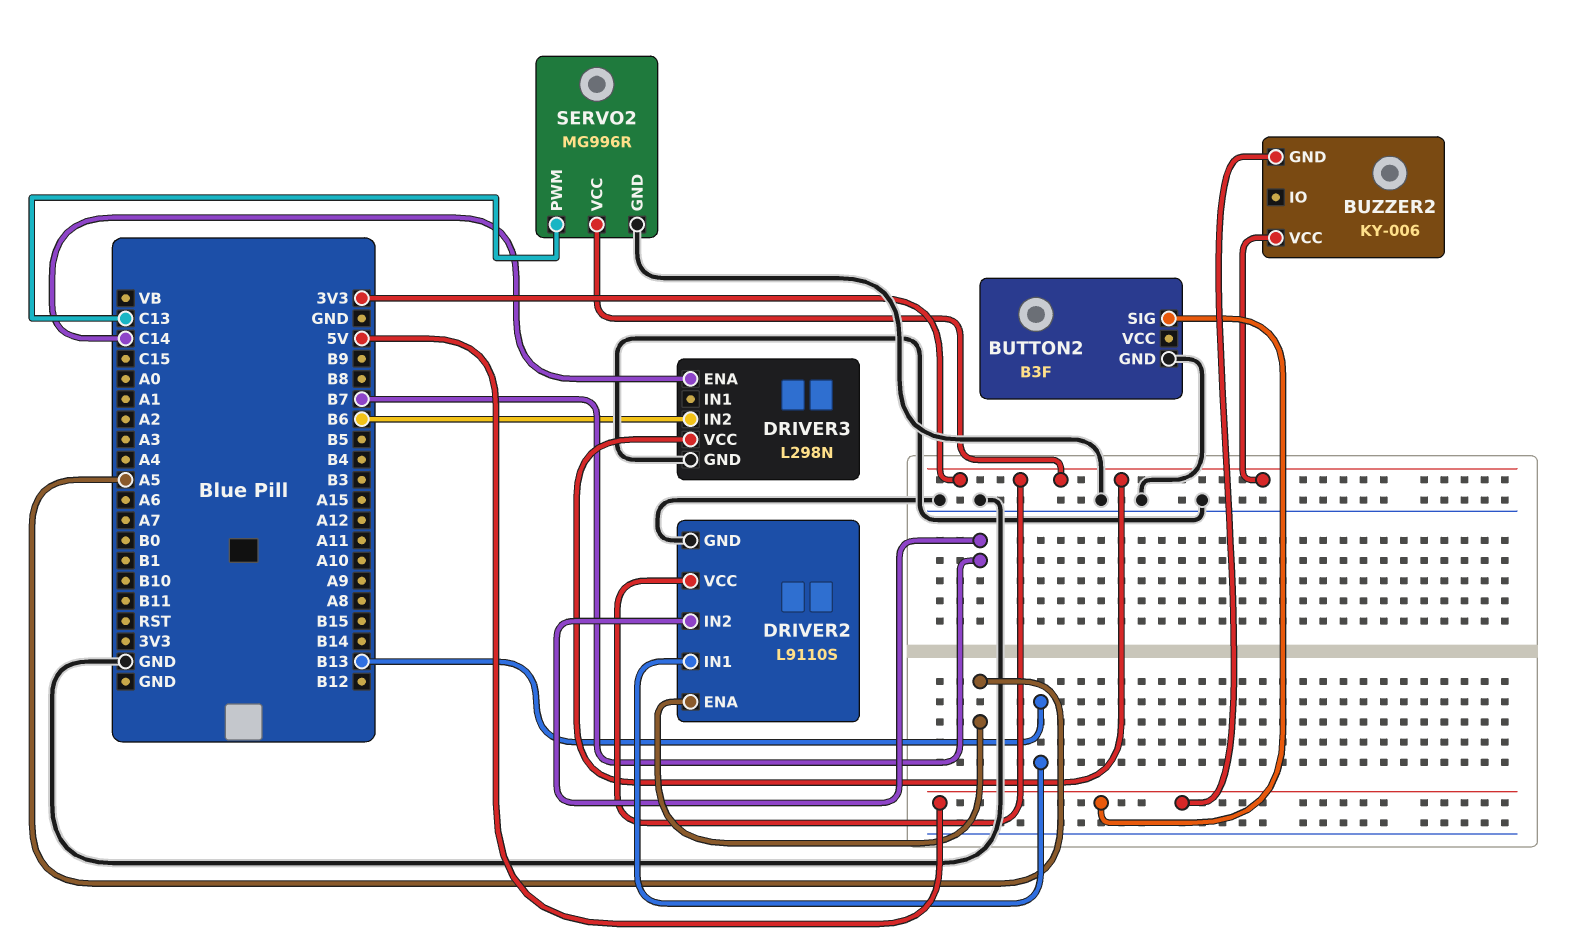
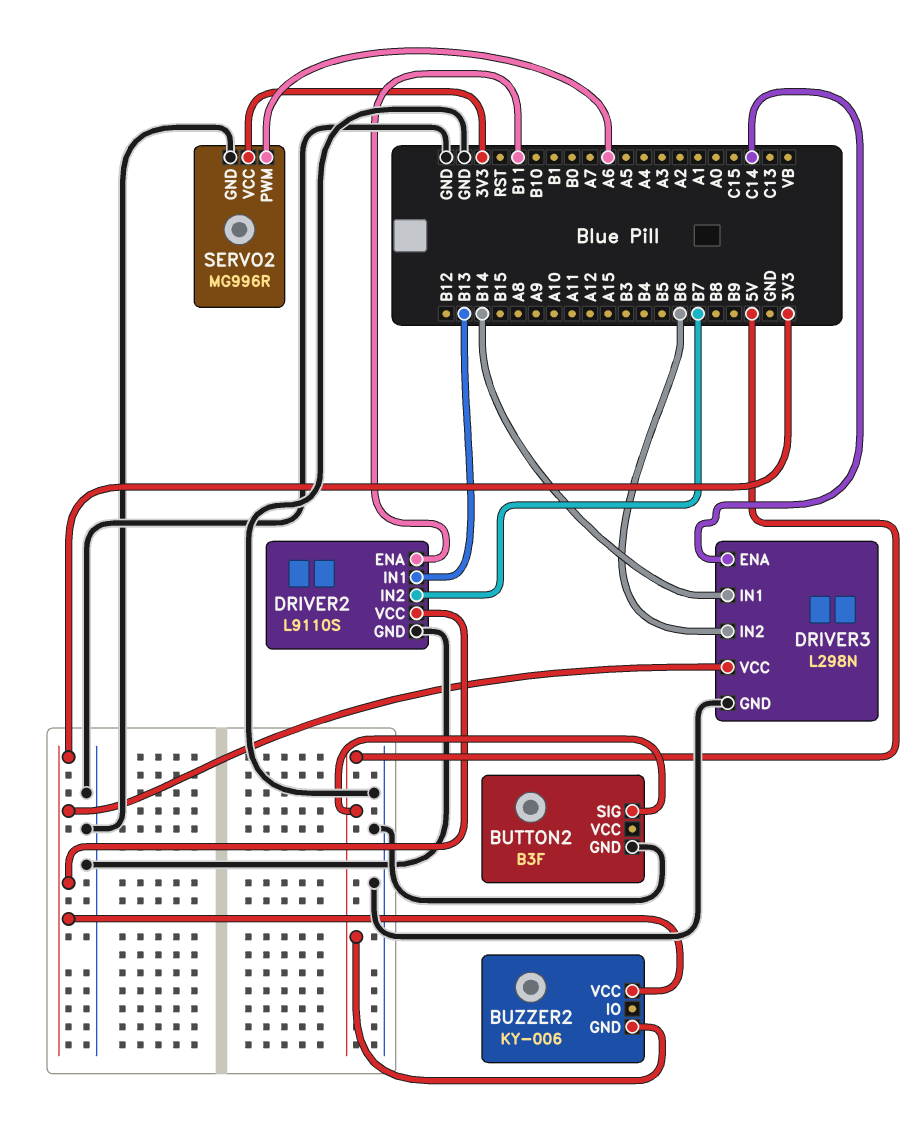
DRIVER2 pin ENA: A5 -> B11
DRIVER3 pin IN1: none -> B14
SERVO2 pin PWM: C13 -> A6

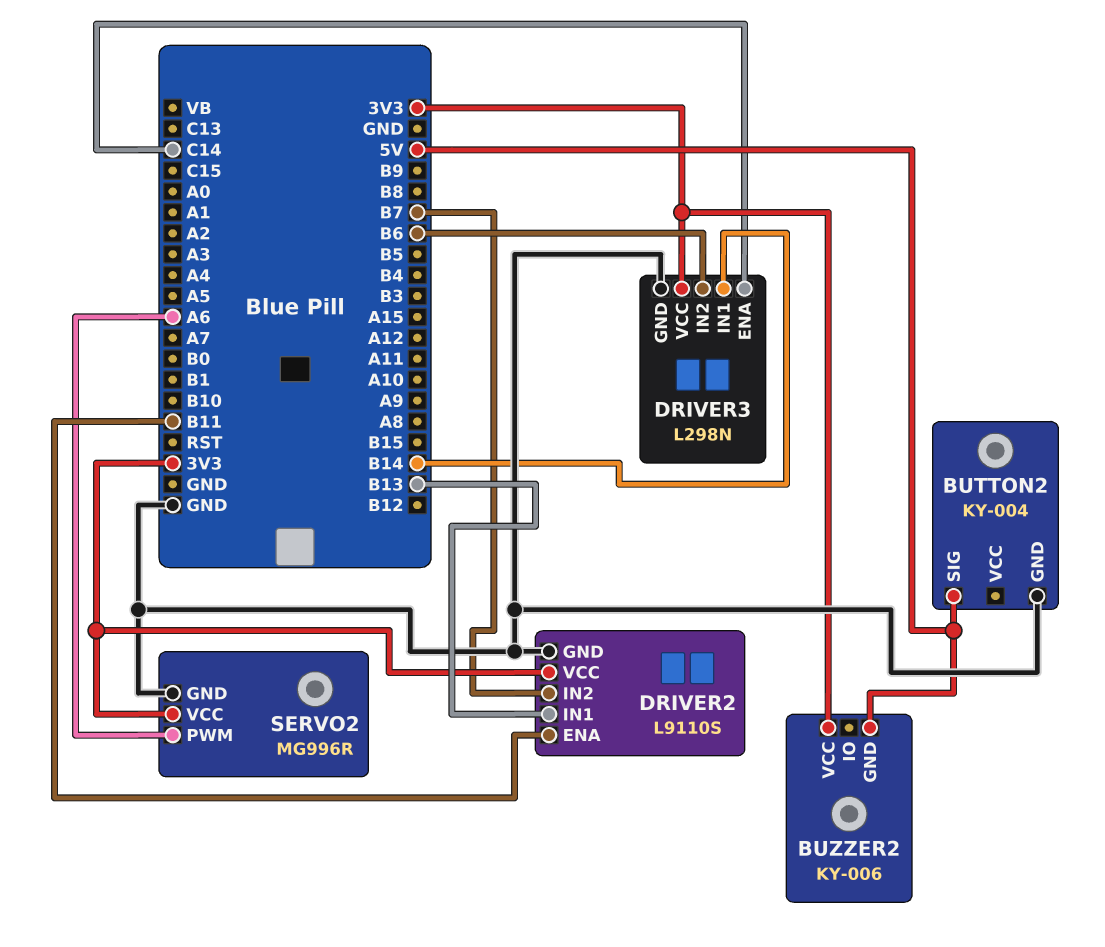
BUTTON2: B3F -> KY-004

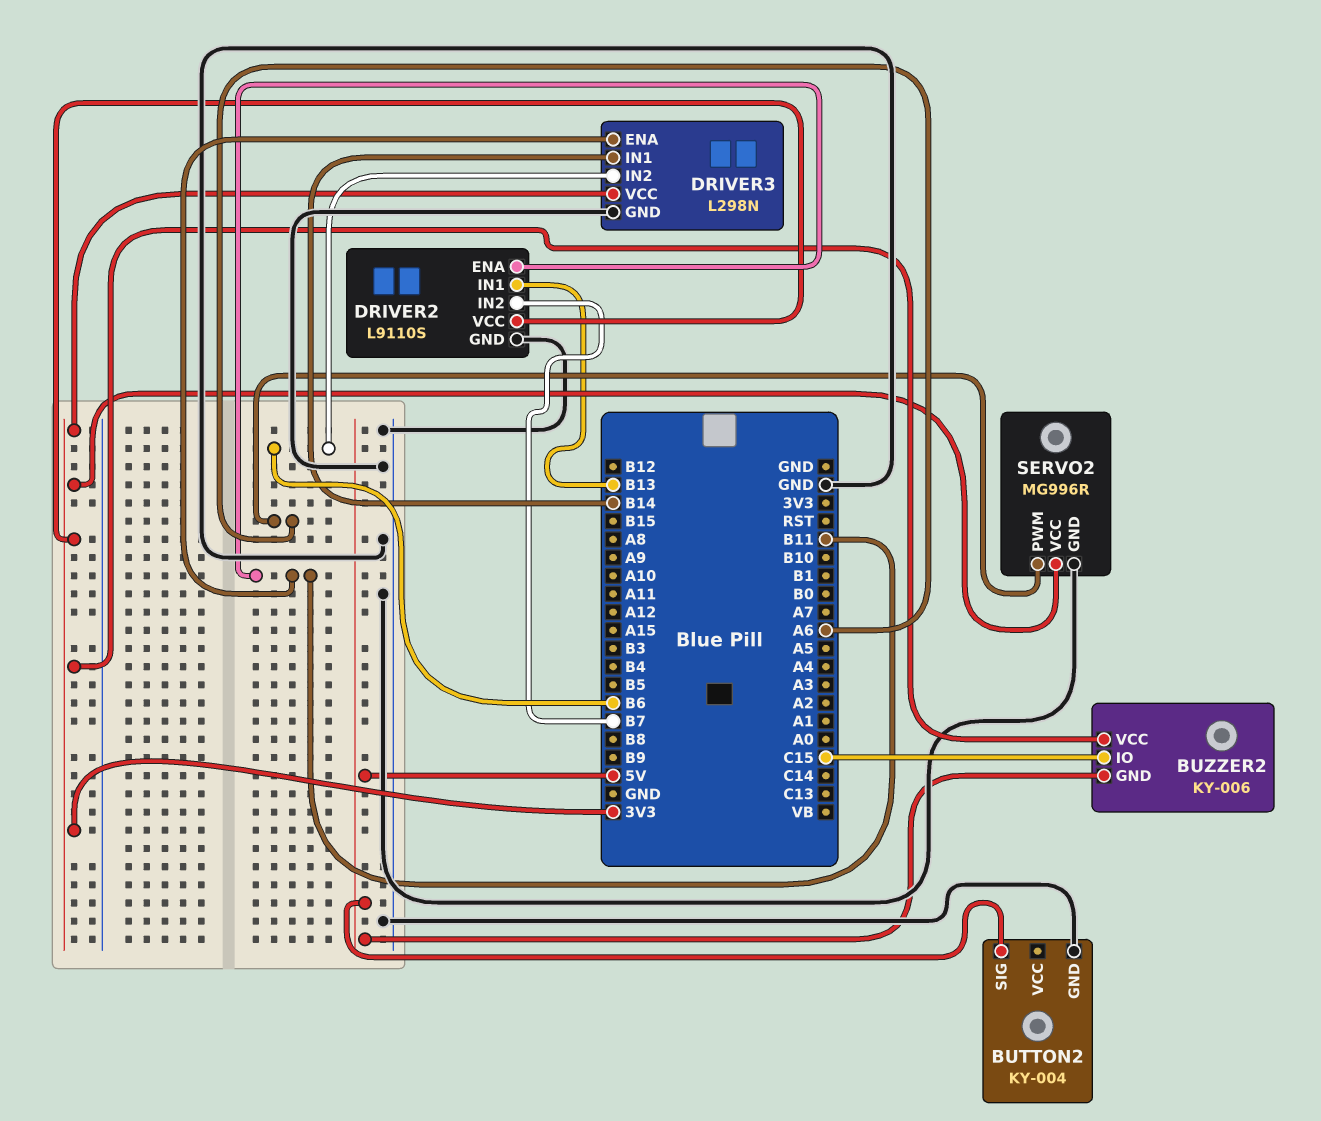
BUZZER2 pin IO: none -> C15
DRIVER3 pin ENA: C14 -> B11

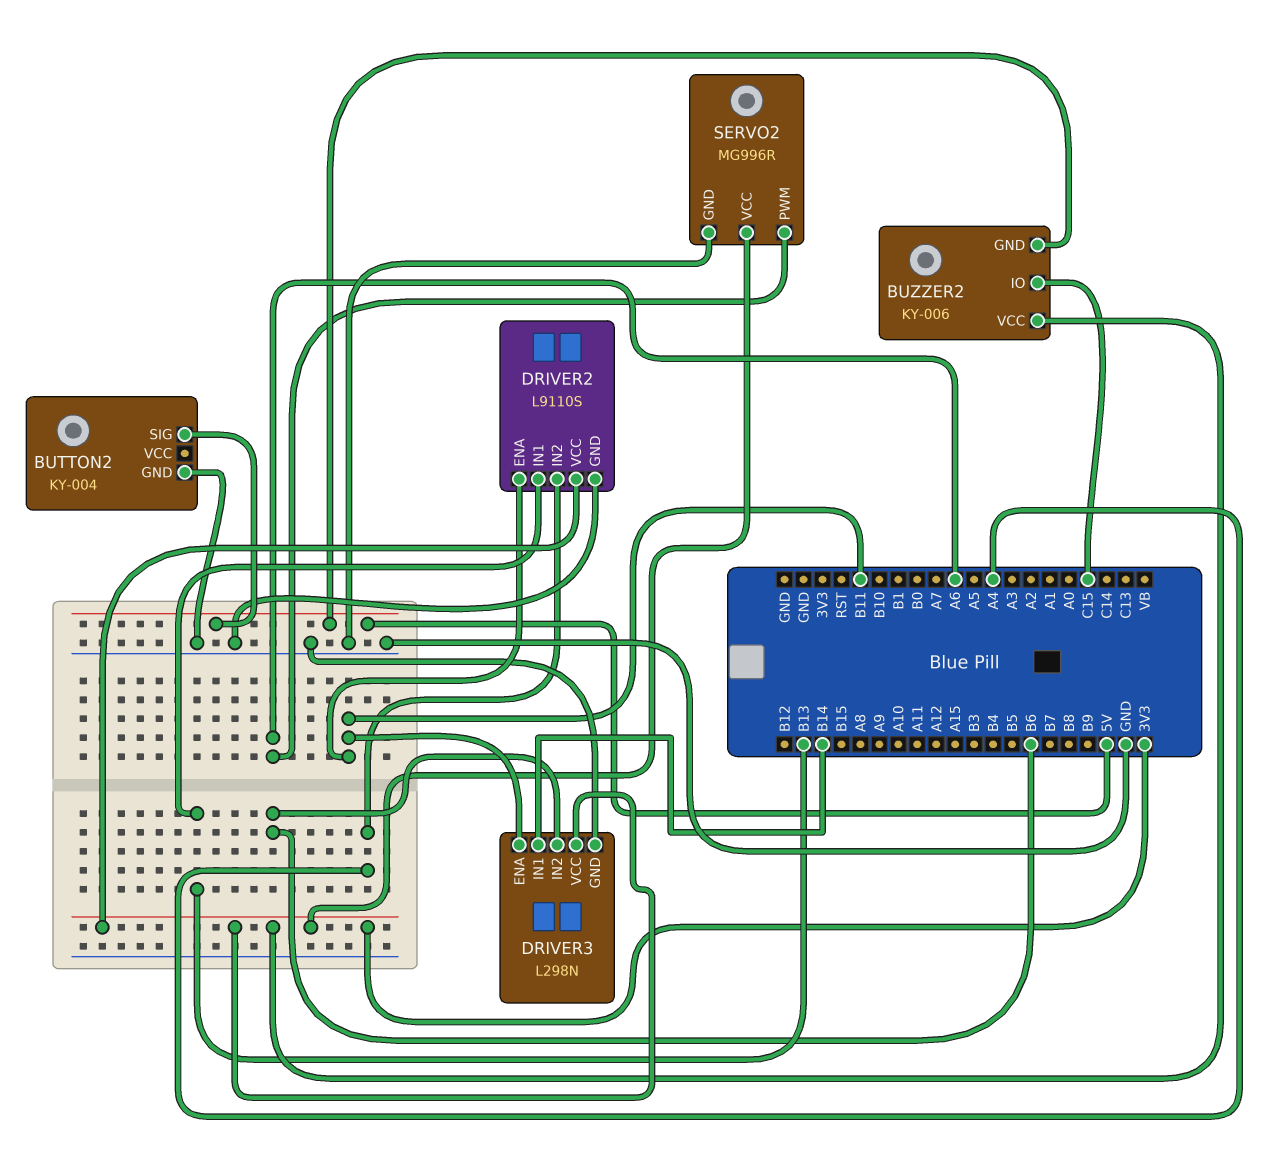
DRIVER2 pin IN2: B7 -> A4

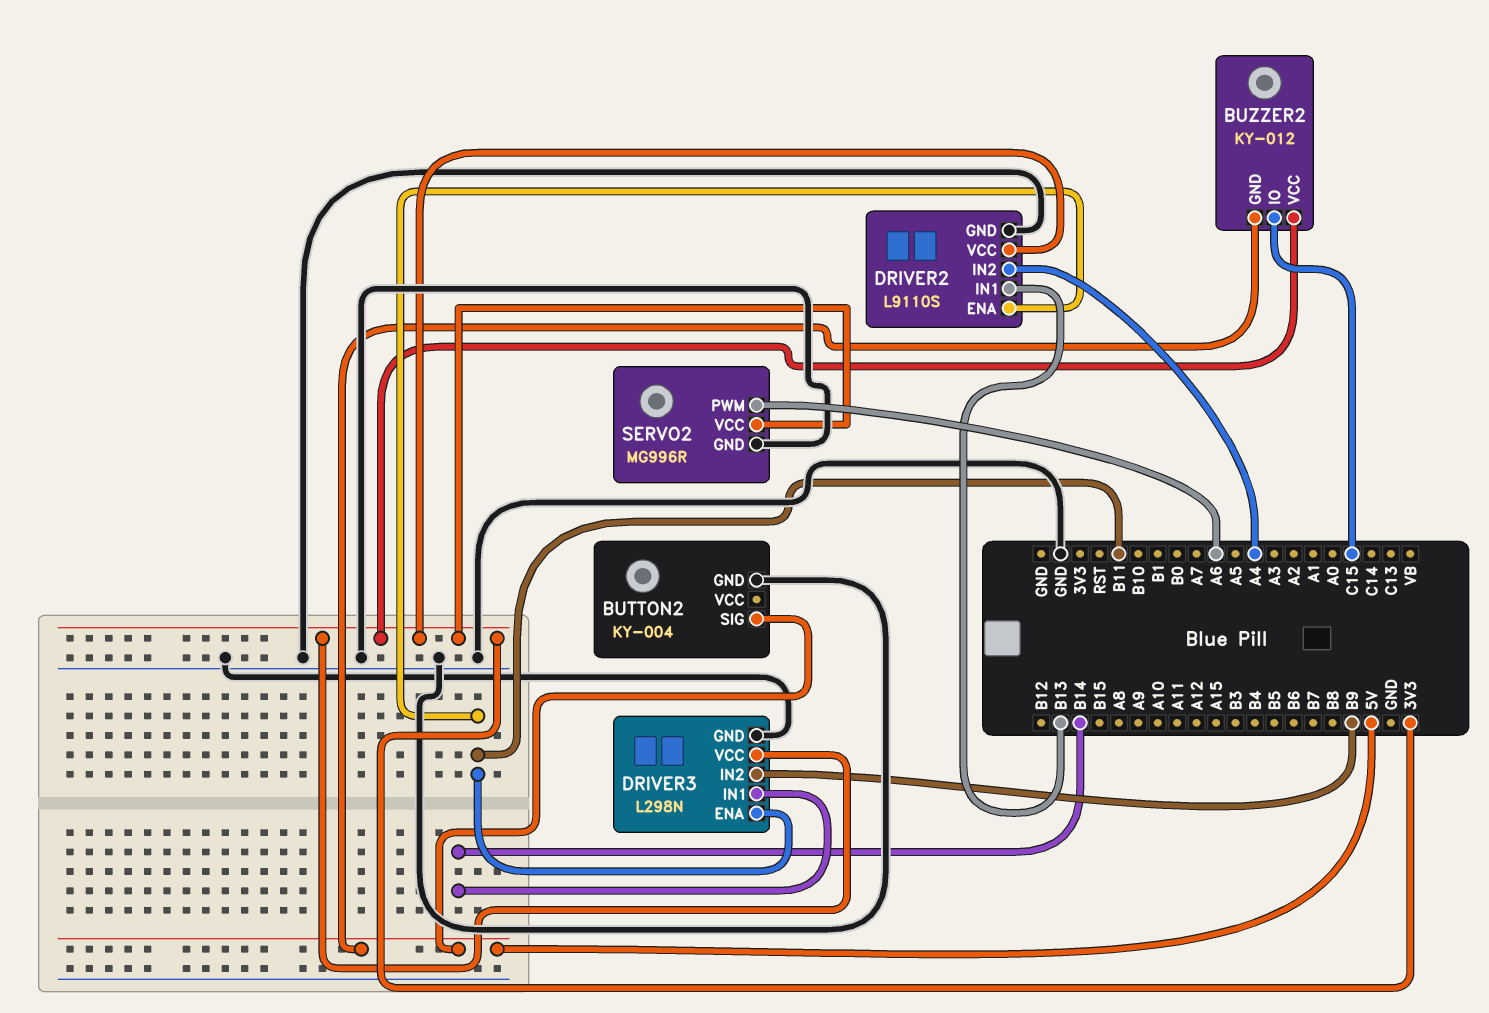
BUZZER2: KY-006 -> KY-012
DRIVER3 pin IN2: B6 -> B9

